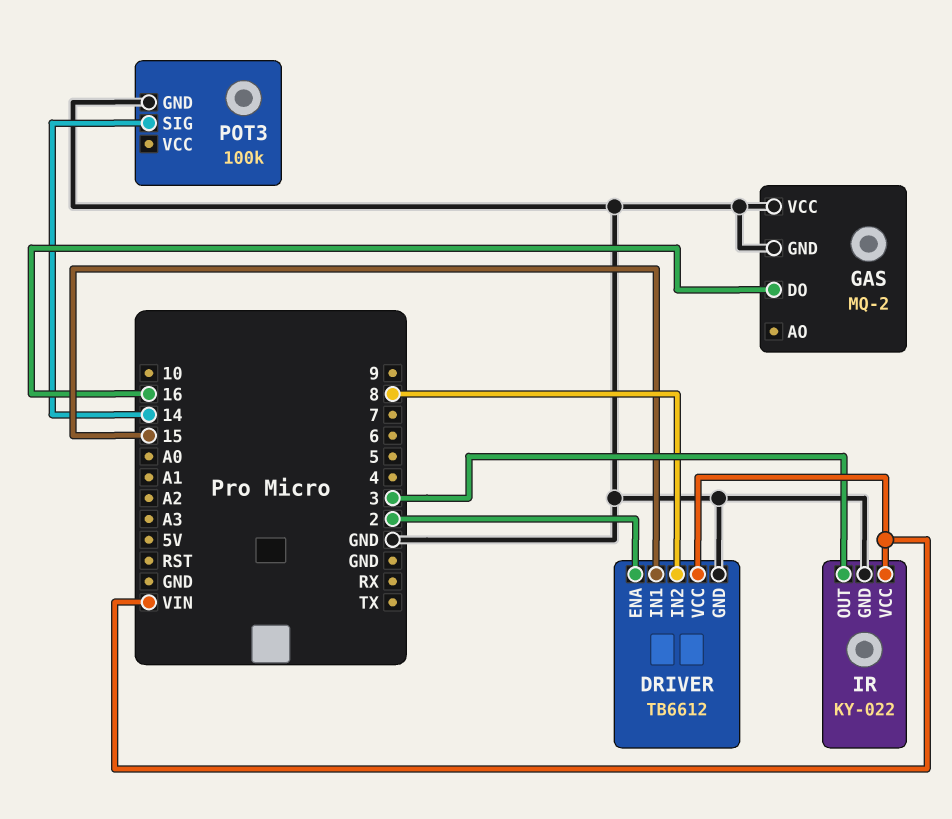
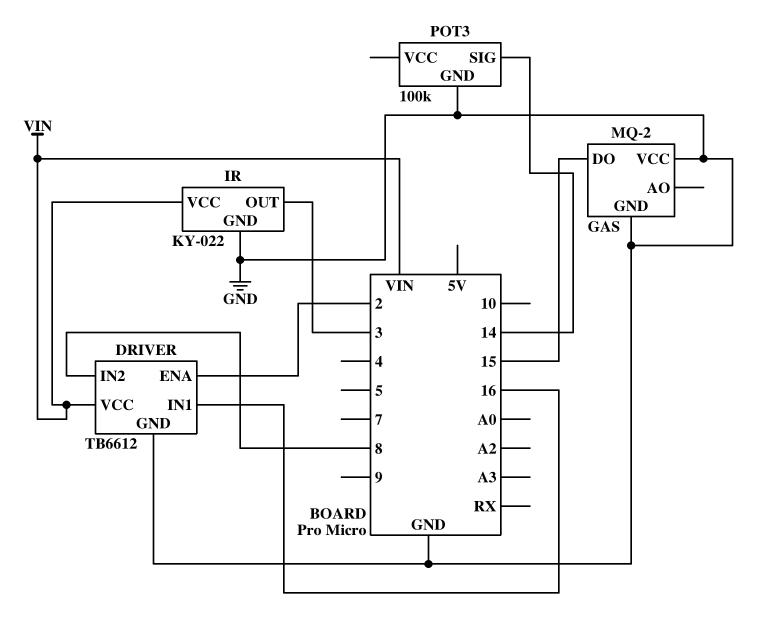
DRIVER pin IN1: 15 -> 16
GAS pin DO: 16 -> 15

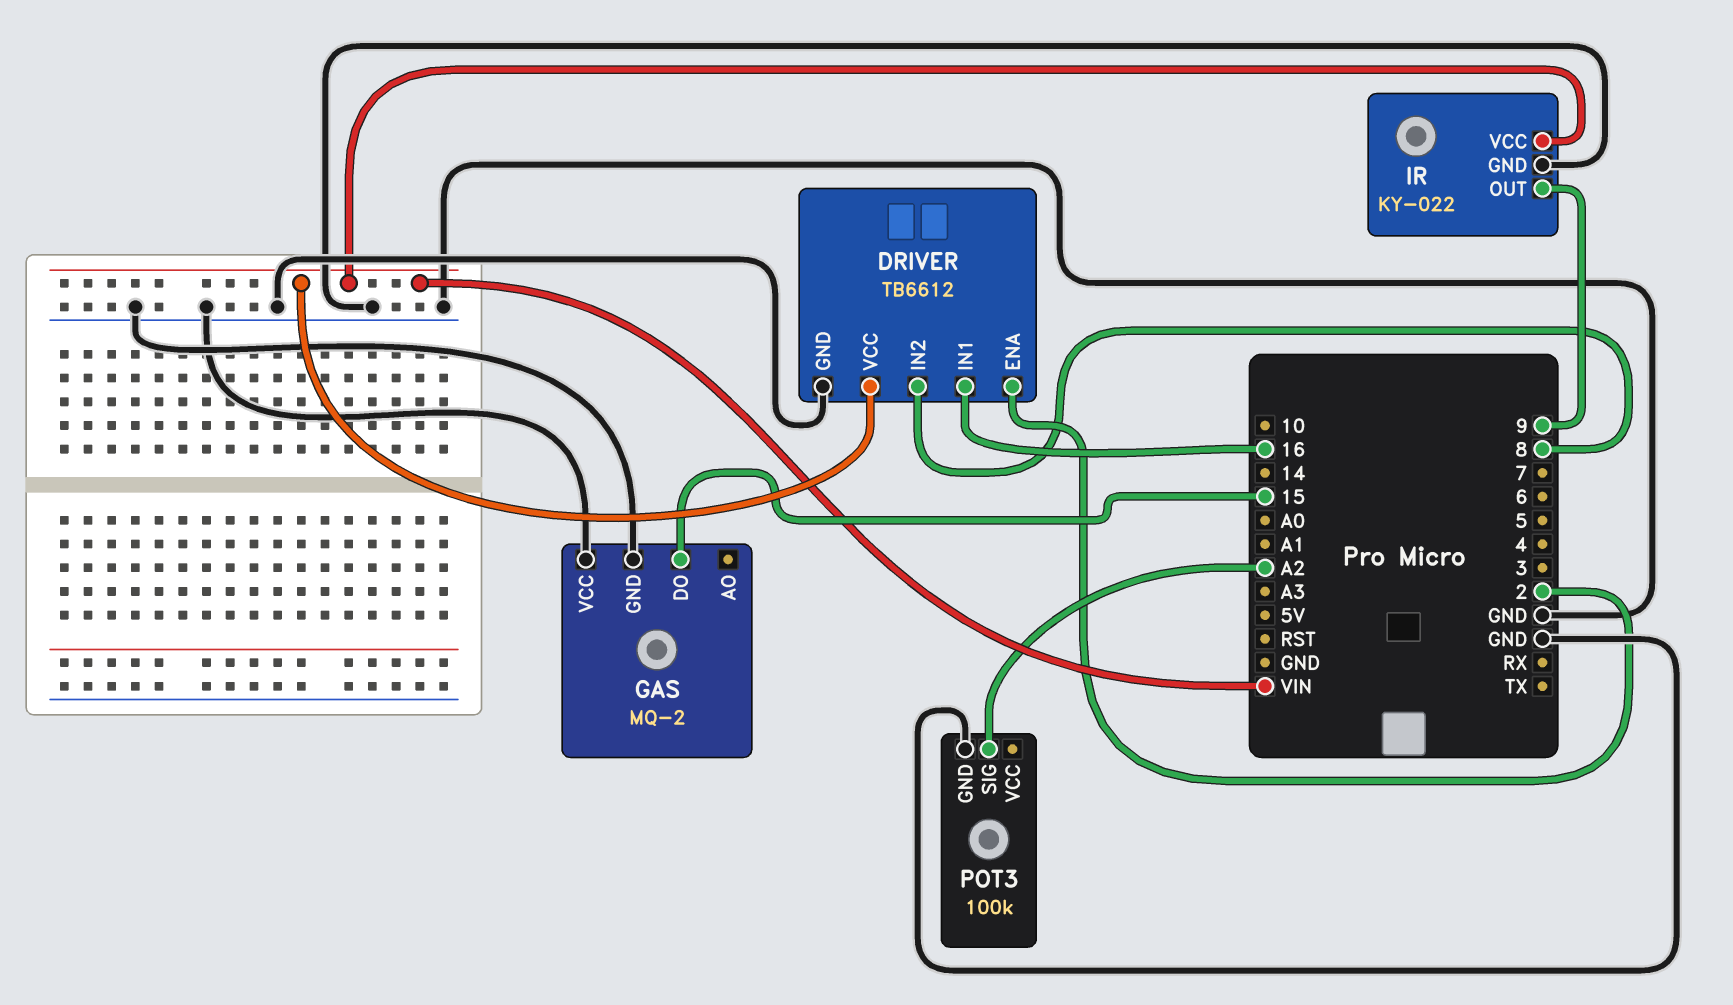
IR pin OUT: 3 -> 9
POT3 pin SIG: 14 -> A2

